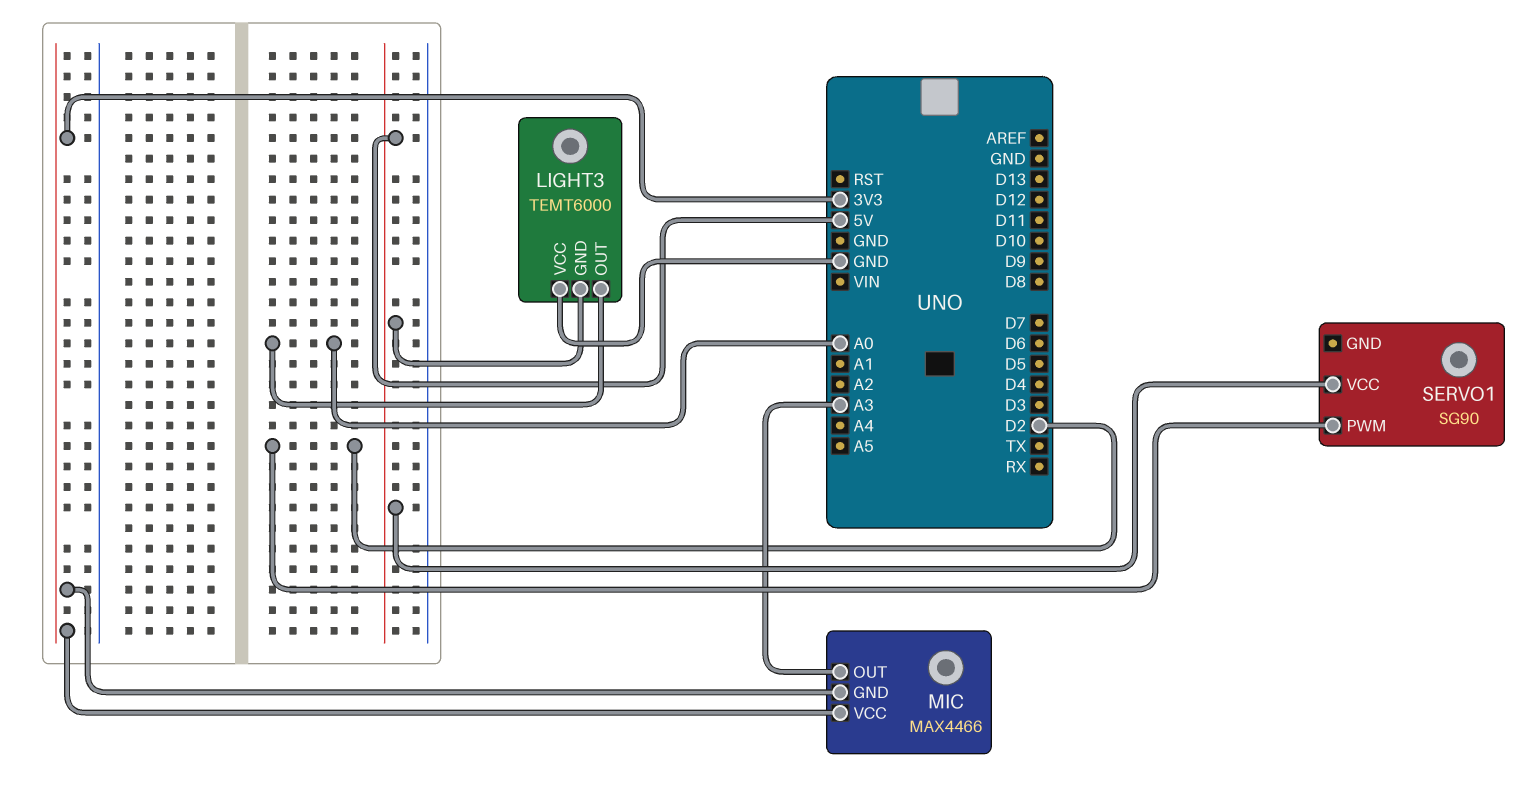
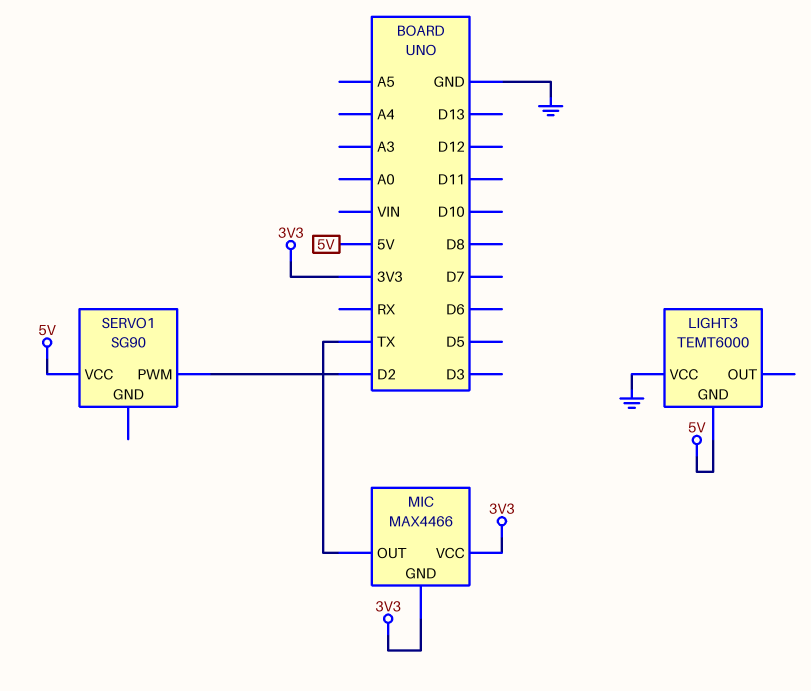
LIGHT3 pin OUT: A0 -> none
MIC pin OUT: A3 -> TX

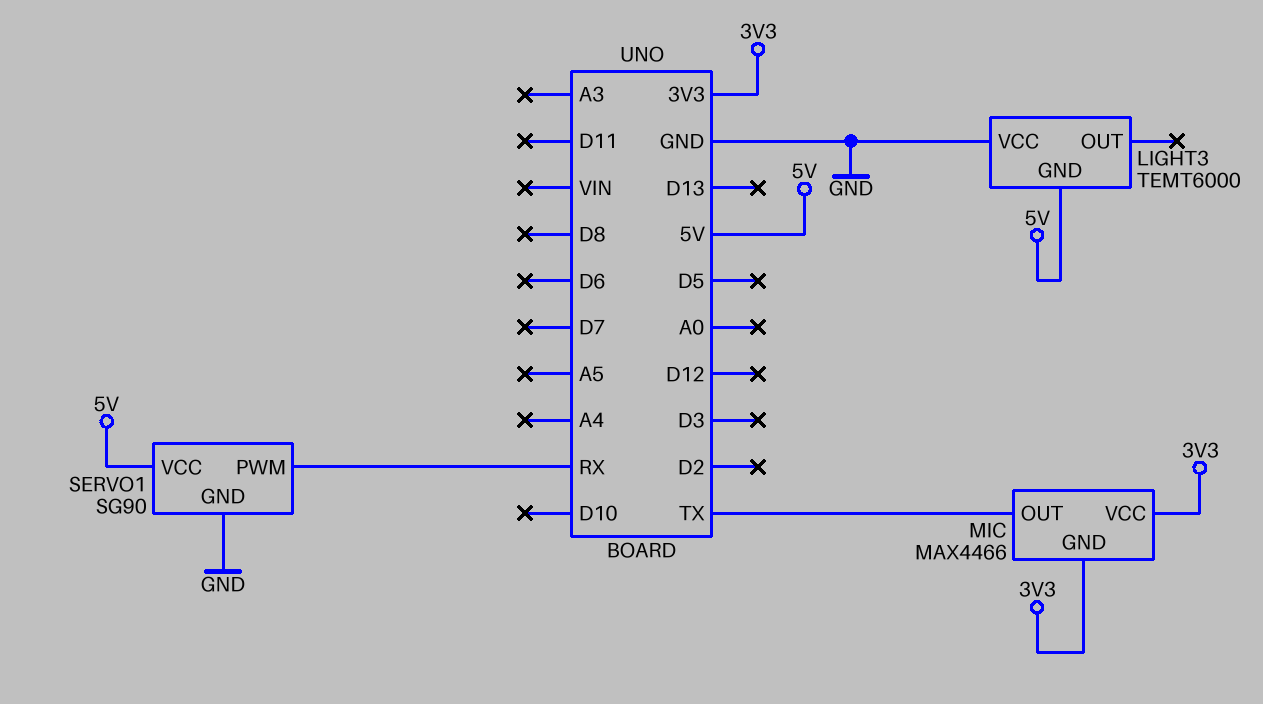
SERVO1 pin GND: none -> GND
SERVO1 pin PWM: D2 -> RX

